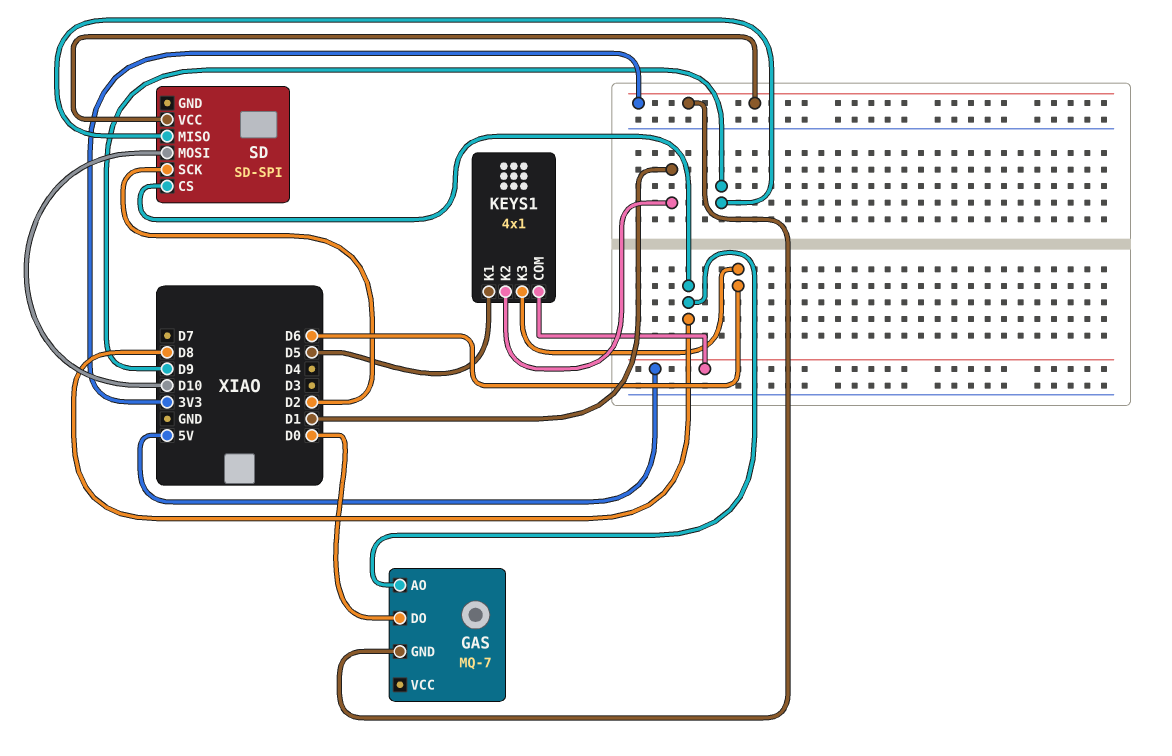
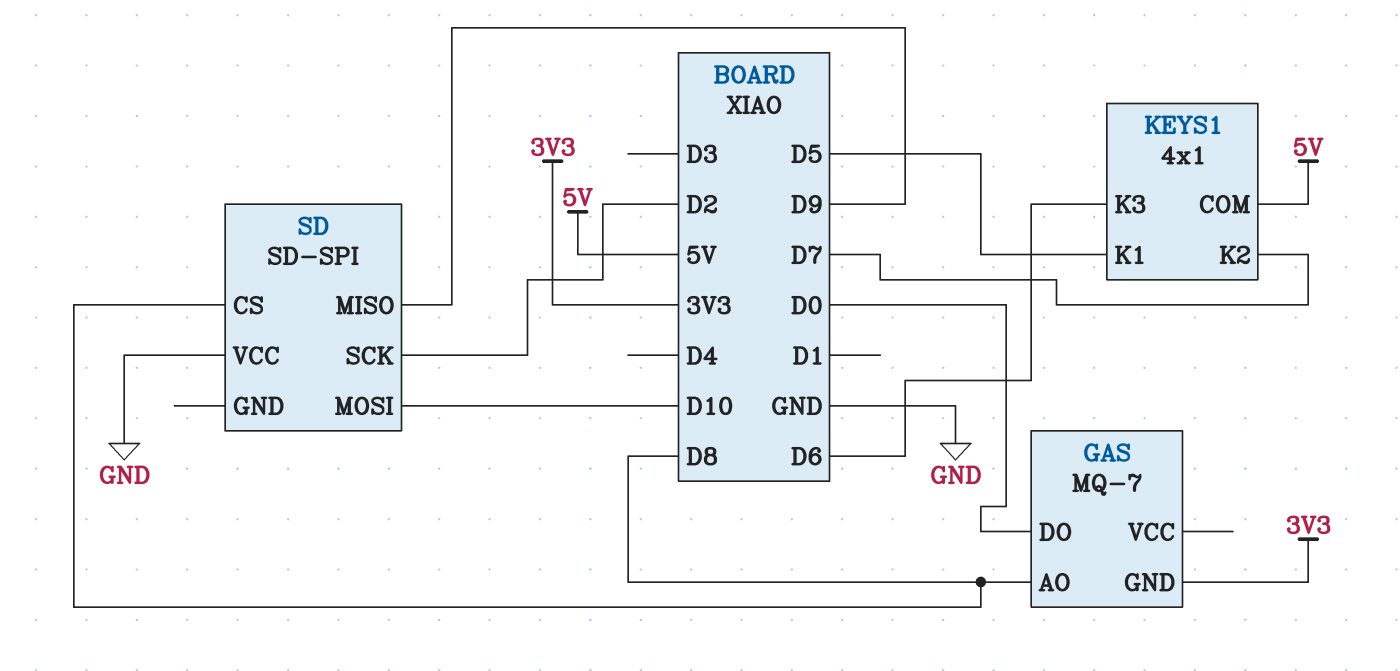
KEYS1 pin K2: D1 -> D7
SD pin VCC: 3V3 -> GND

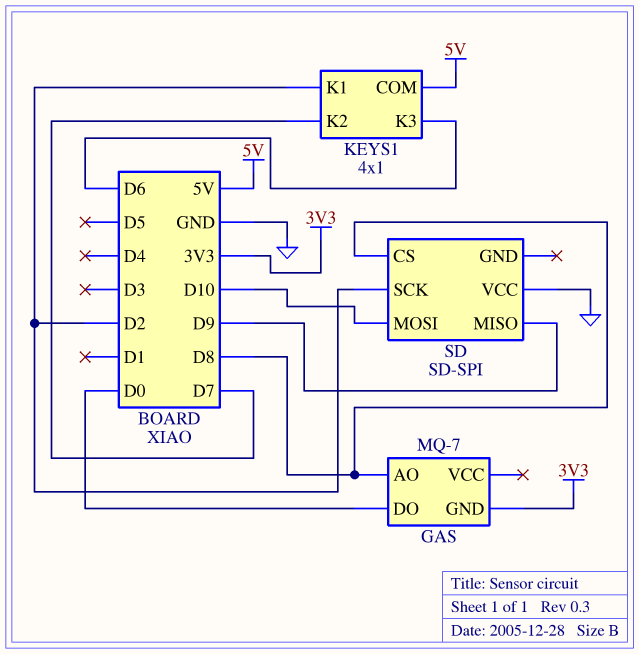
KEYS1 pin K1: D5 -> D2

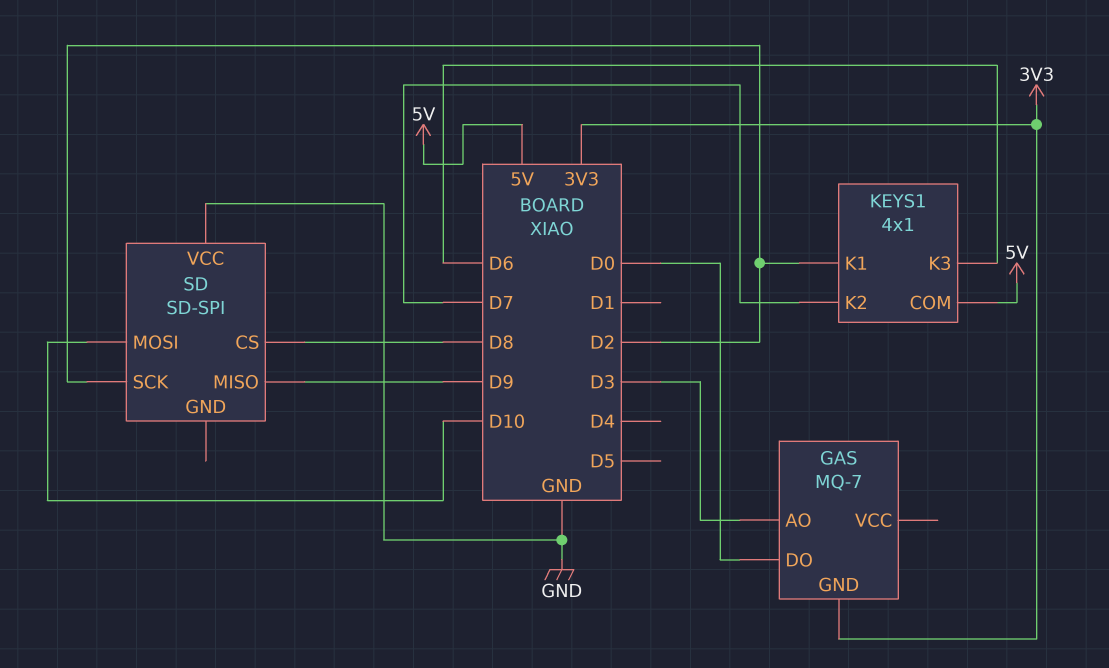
GAS pin AO: D8 -> D3

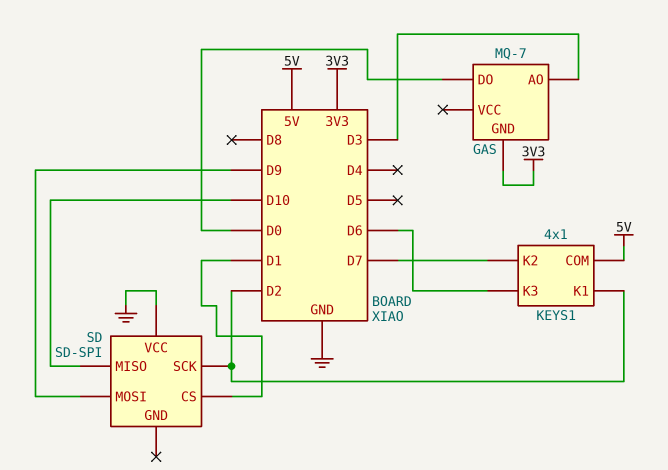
SD pin CS: D8 -> D1
SD pin MISO: D9 -> D10
SD pin MOSI: D10 -> D9

